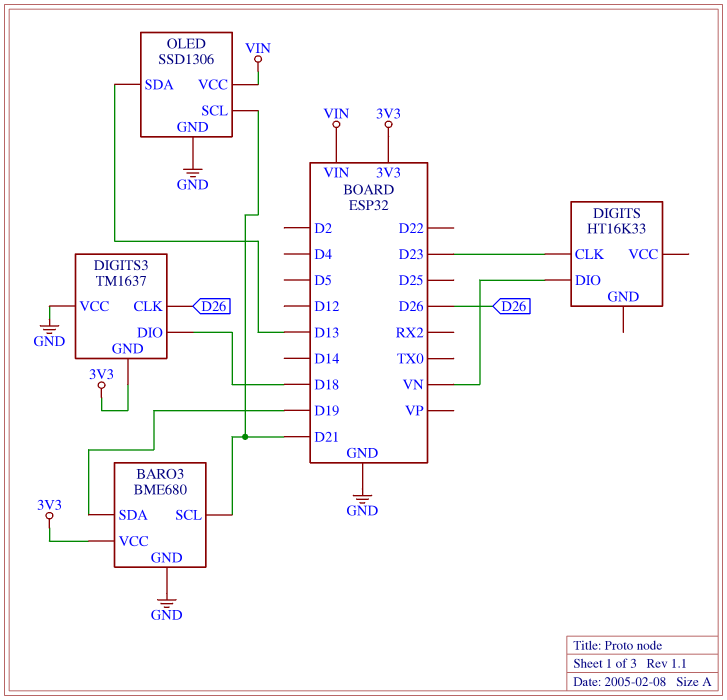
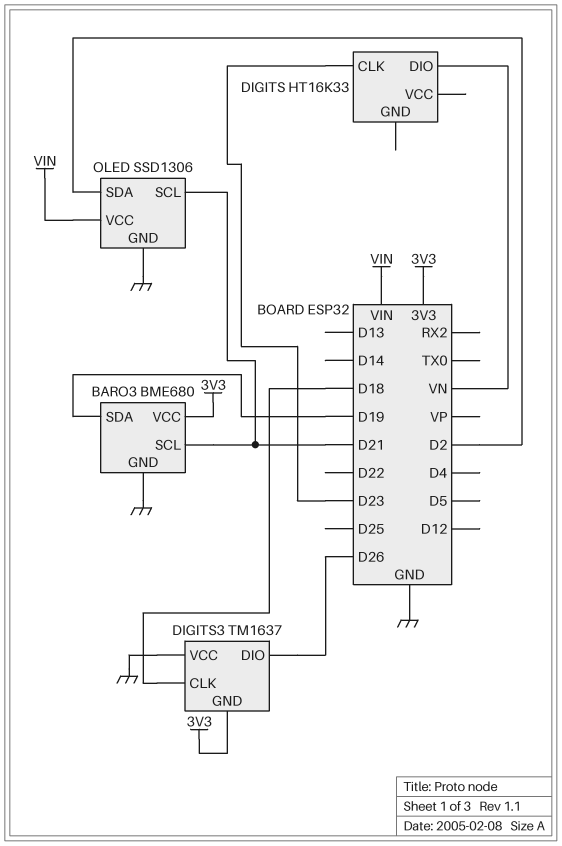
DIGITS3 pin CLK: D26 -> D18
DIGITS3 pin DIO: D18 -> D26
OLED pin SDA: D13 -> D2

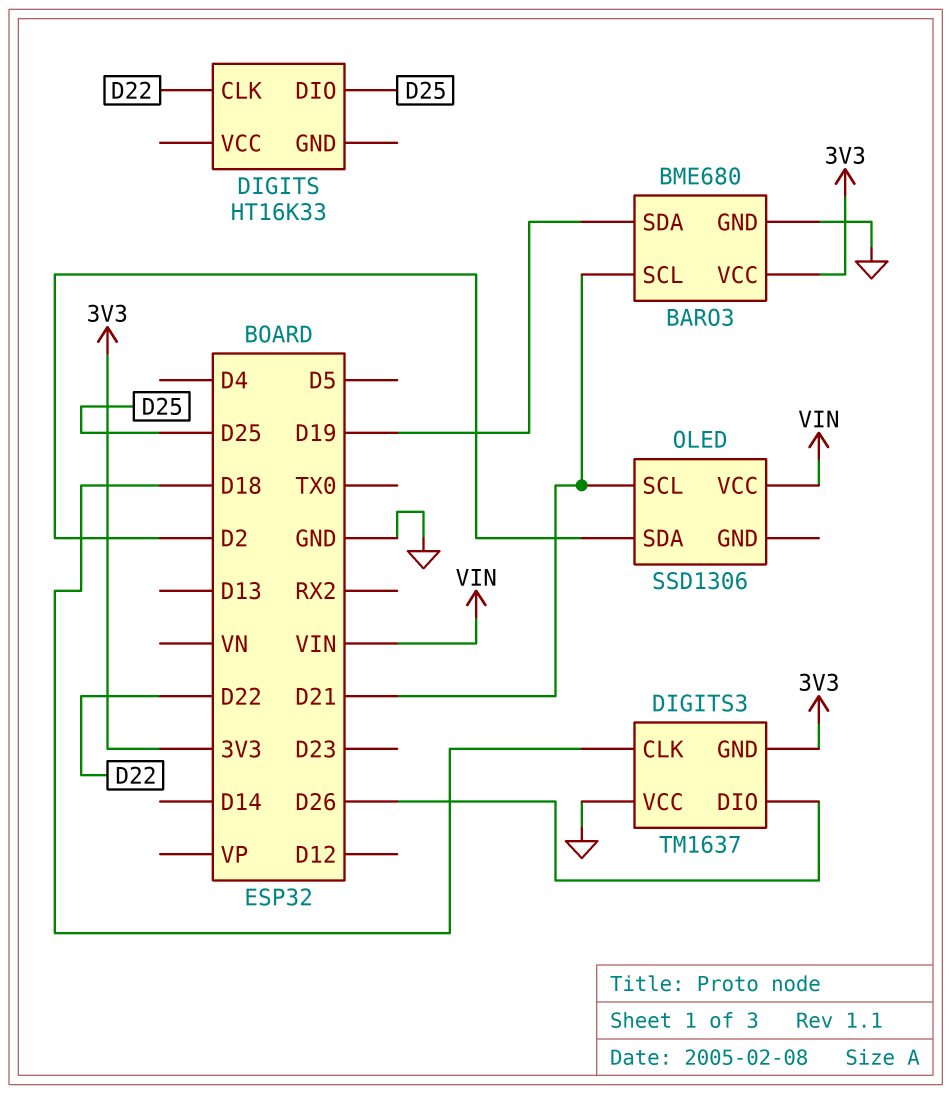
DIGITS pin CLK: D23 -> D22
DIGITS pin DIO: VN -> D25
OLED pin GND: GND -> none

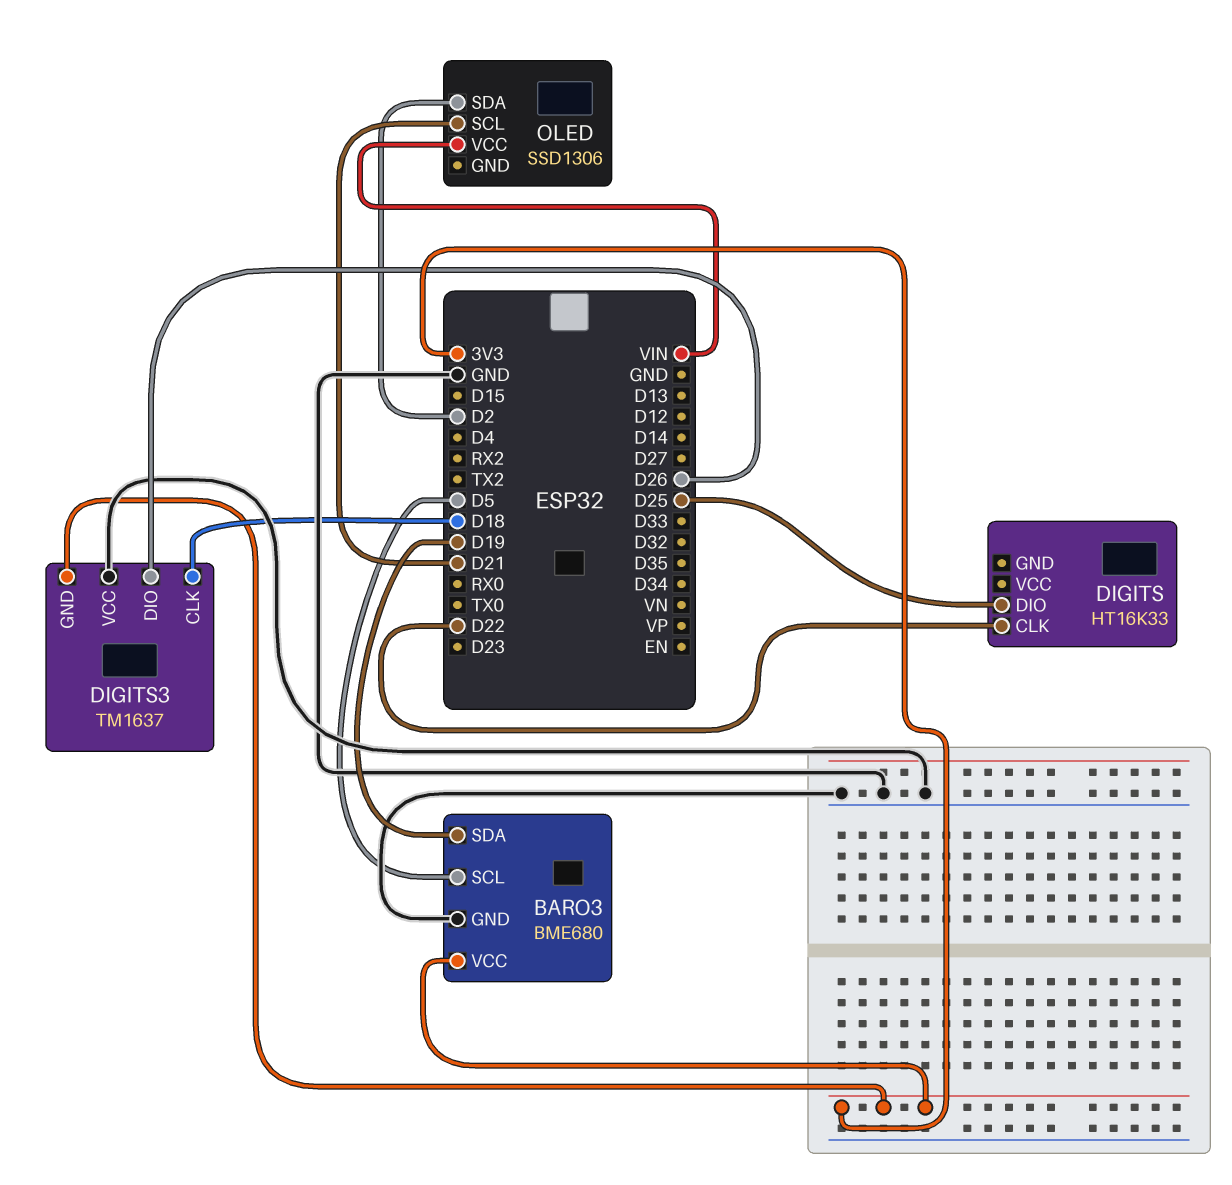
BARO3 pin SCL: D21 -> D5

